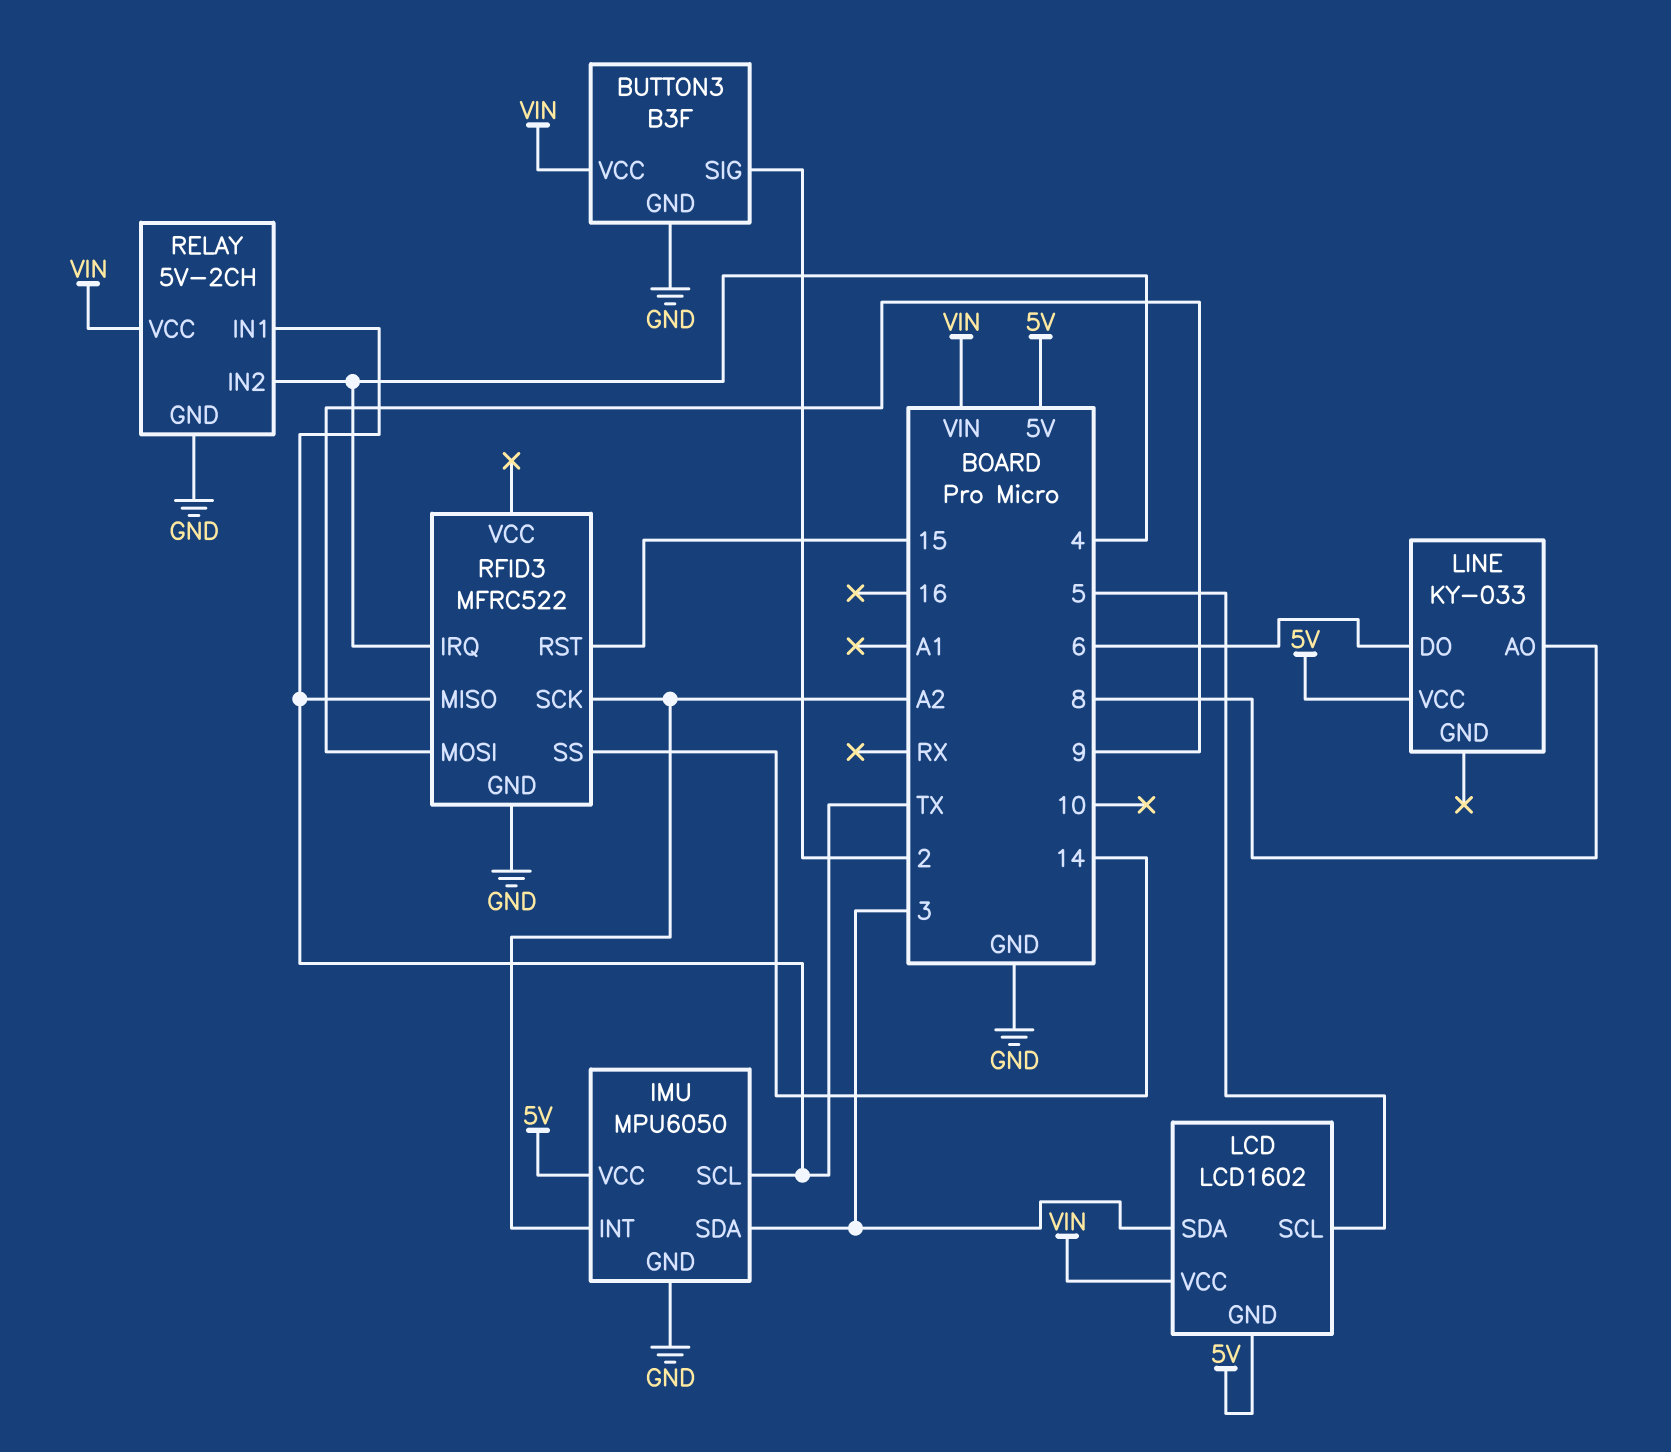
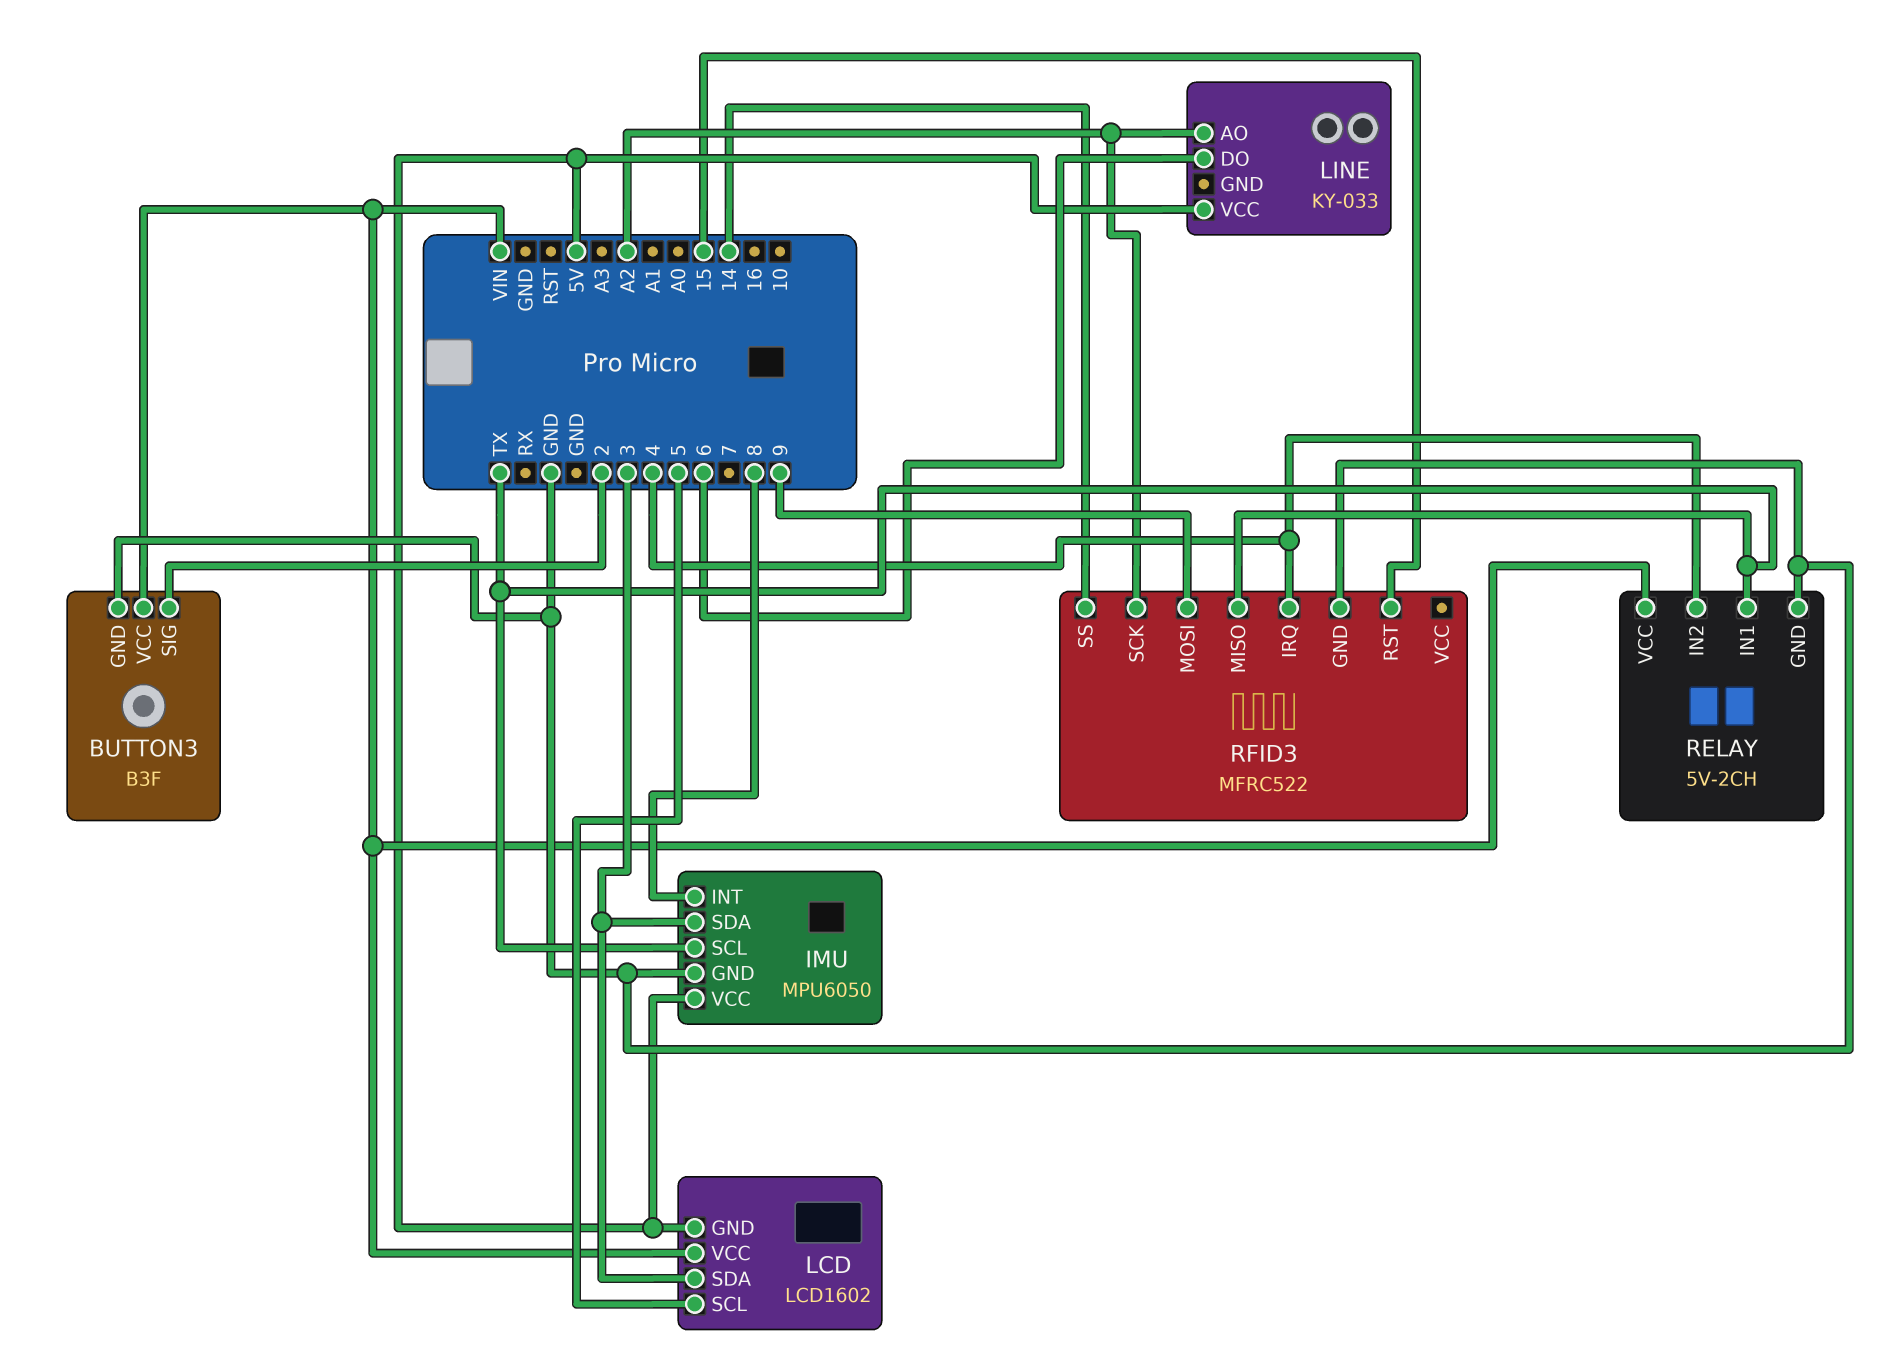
IMU pin INT: A2 -> 8
LINE pin AO: 8 -> A2

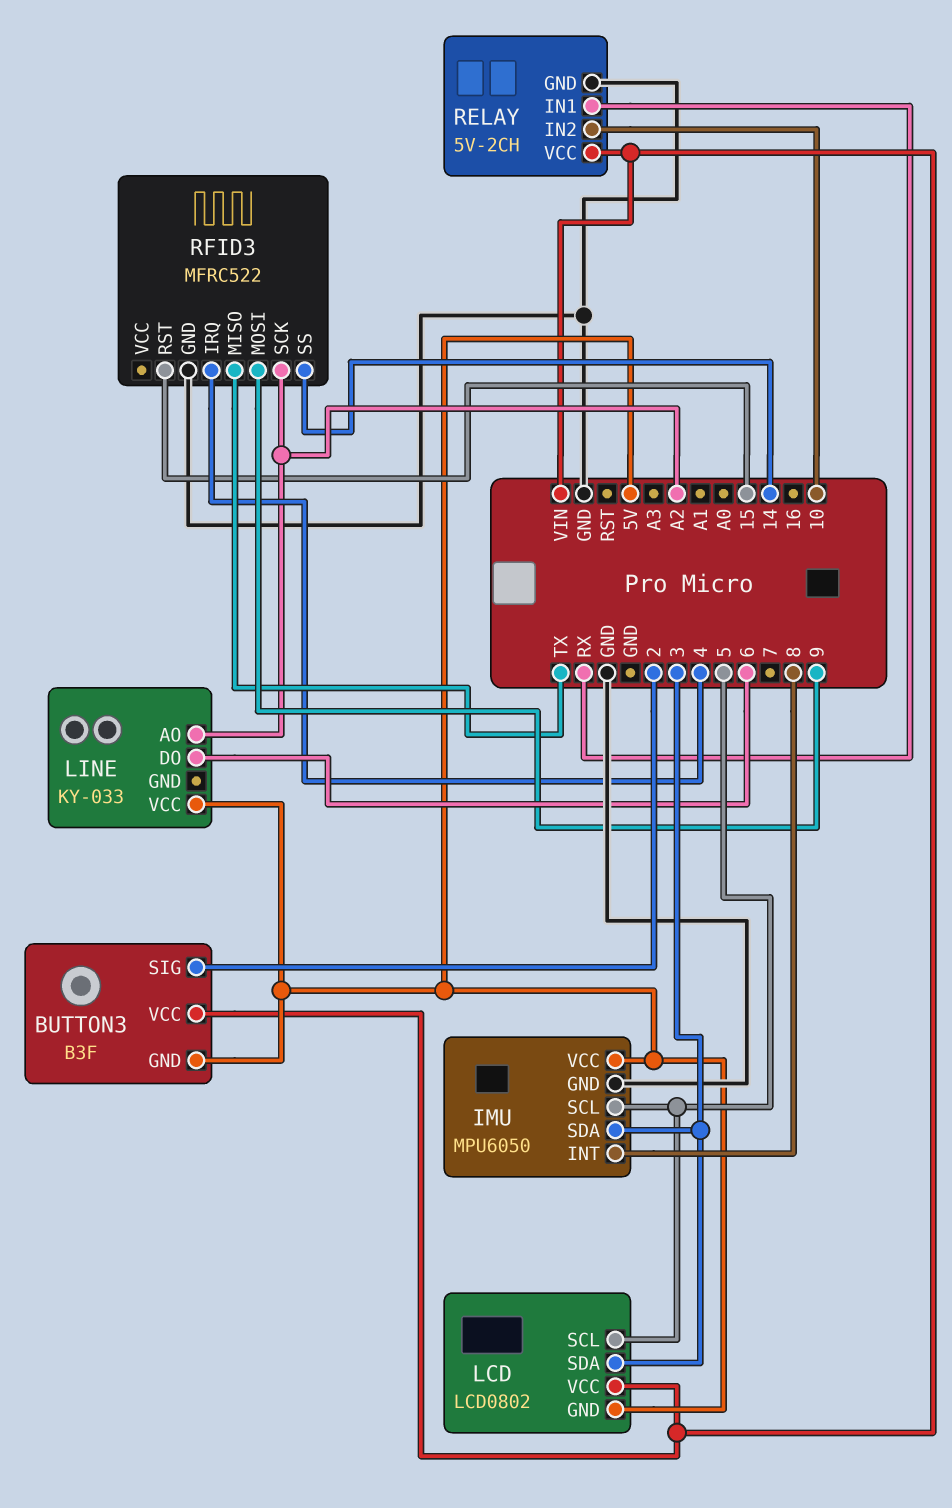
BUTTON3 pin GND: GND -> 5V
IMU pin SCL: TX -> 5
LCD: LCD1602 -> LCD0802
RELAY pin IN1: TX -> RX
RELAY pin IN2: 4 -> 10

